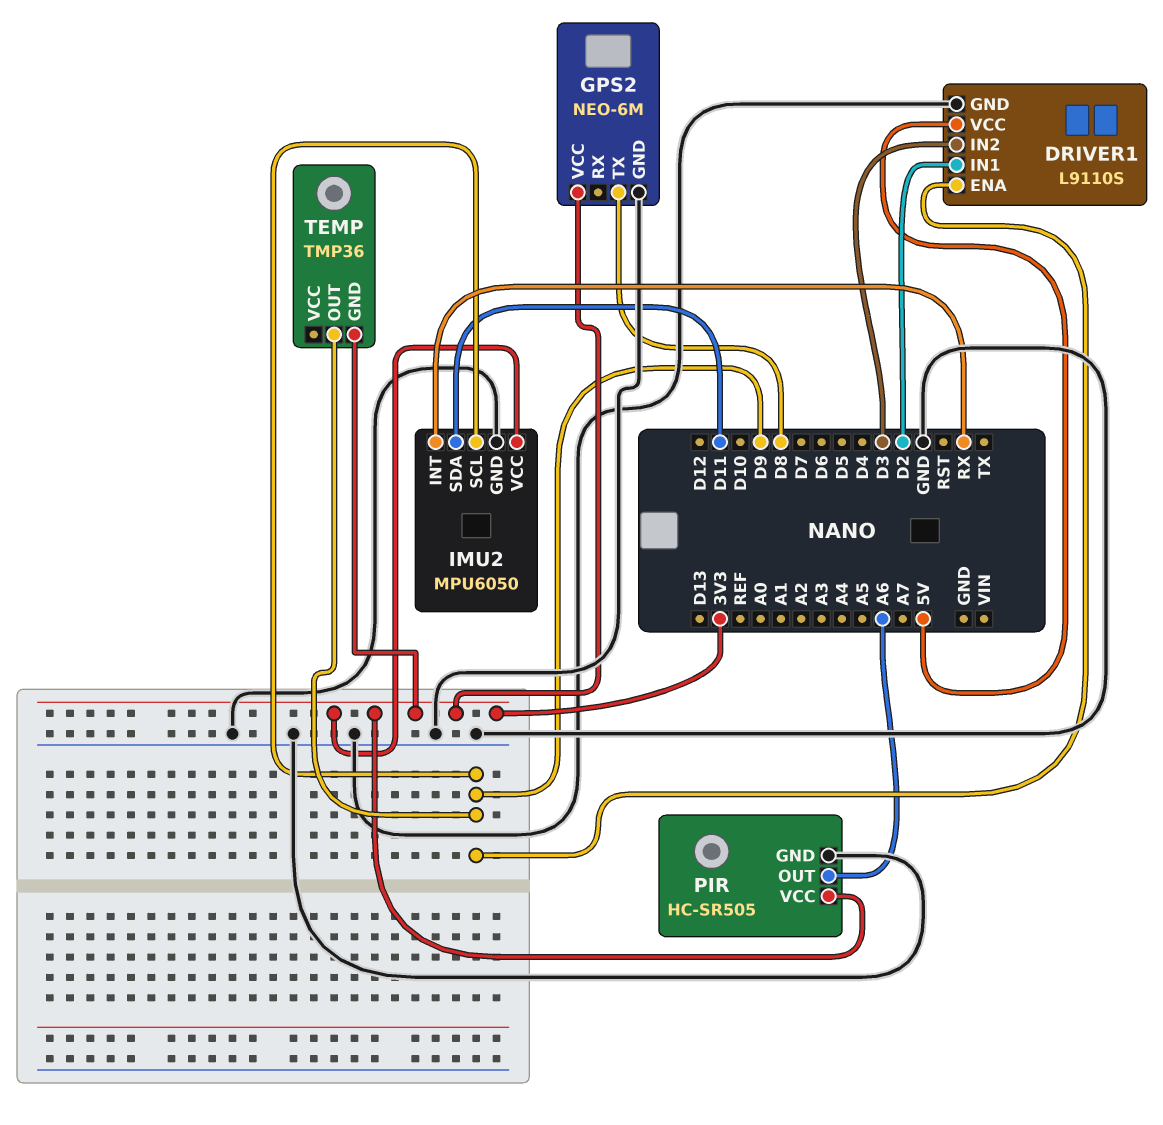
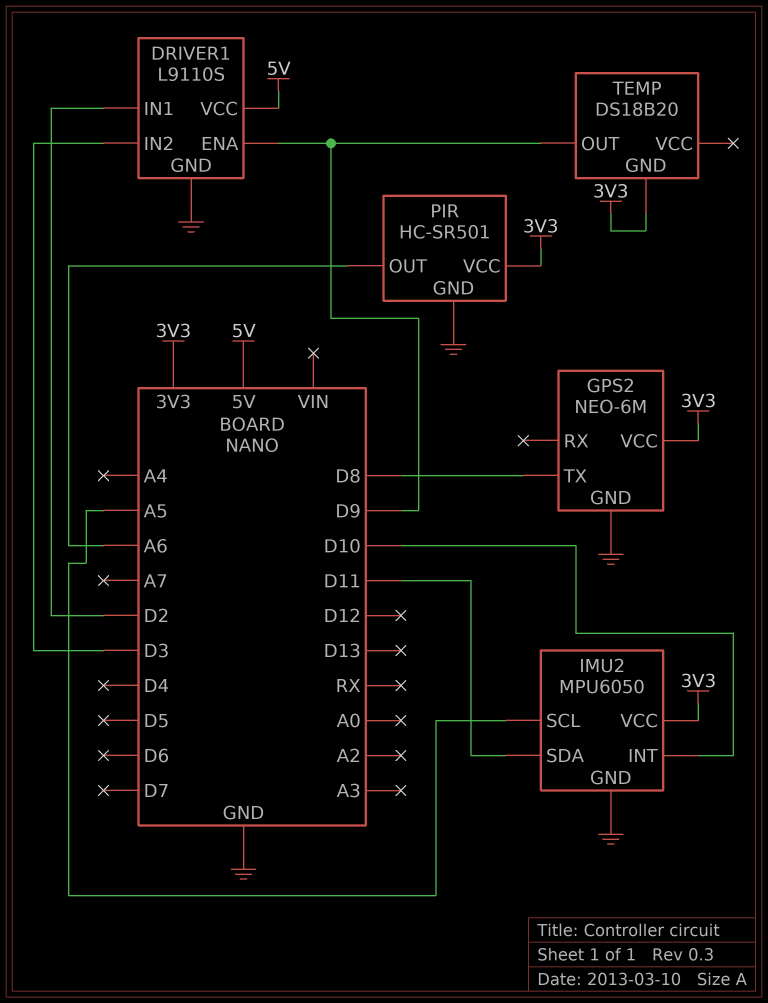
IMU2 pin INT: RX -> D10
IMU2 pin SCL: D9 -> A5
PIR: HC-SR505 -> HC-SR501
TEMP: TMP36 -> DS18B20

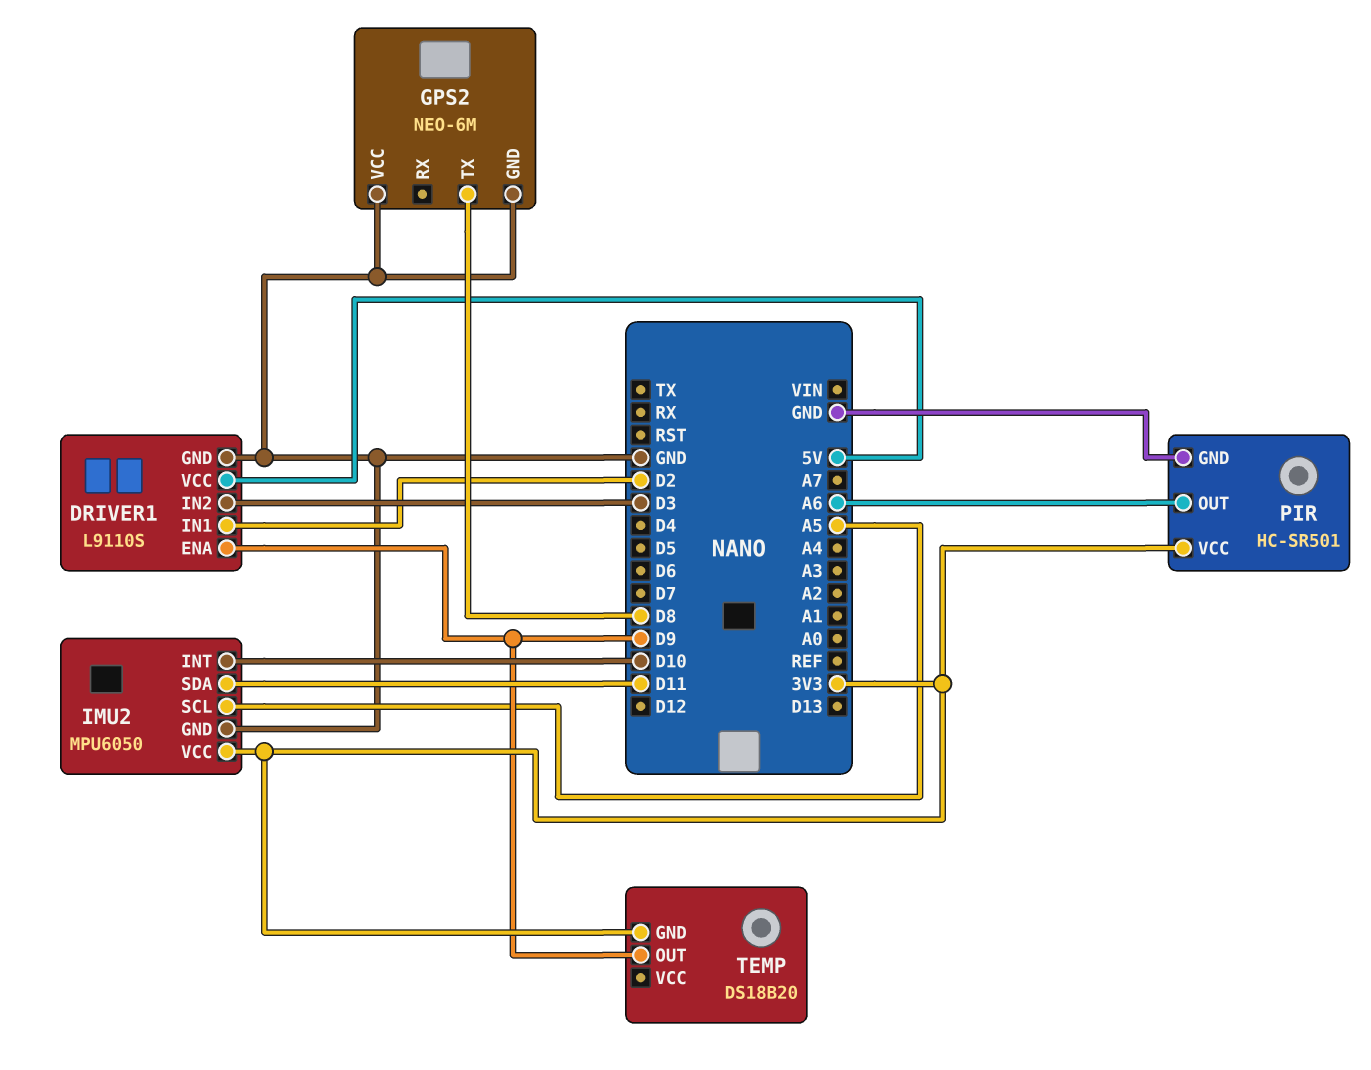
GPS2 pin VCC: 3V3 -> GND

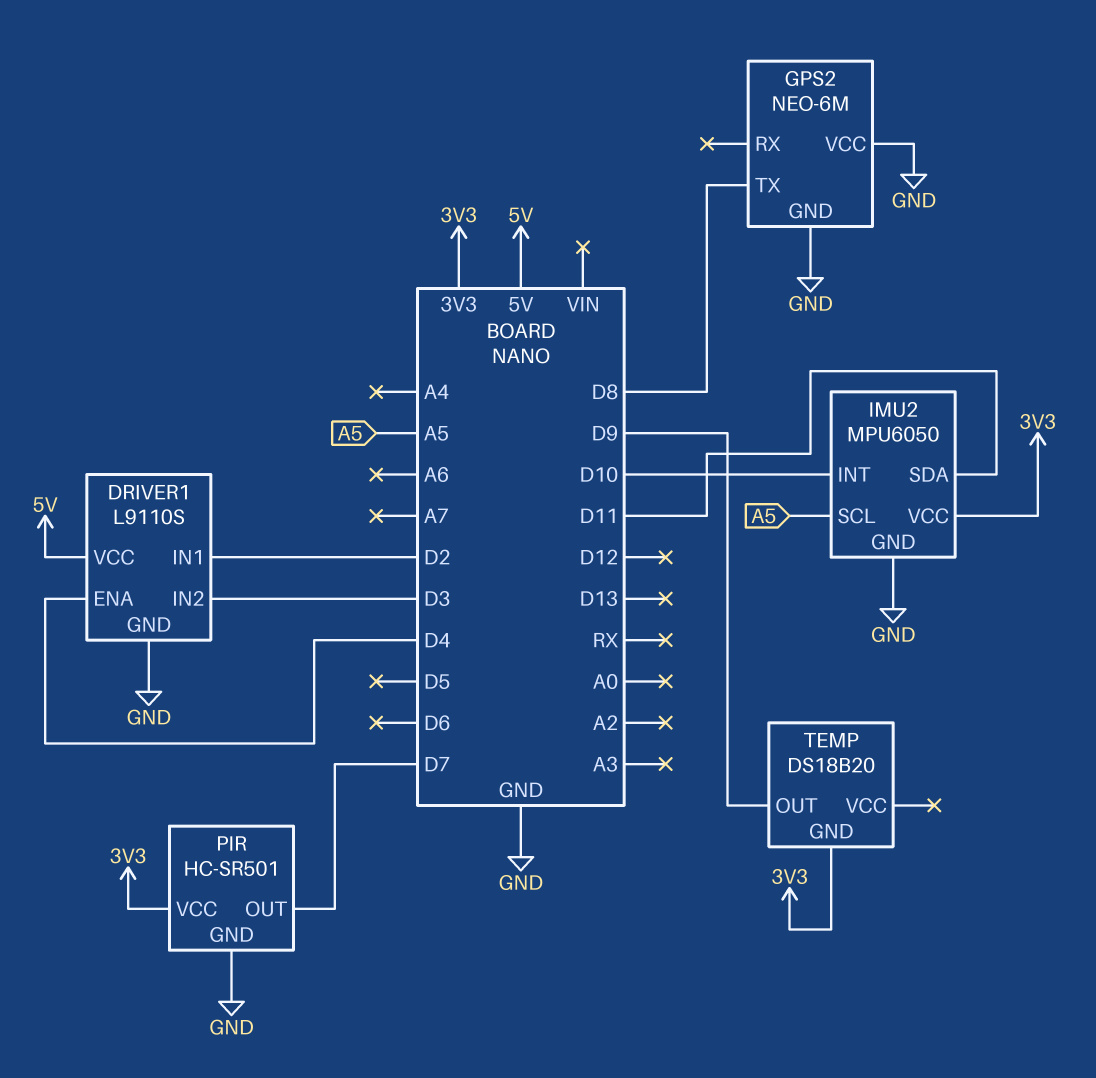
DRIVER1 pin ENA: D9 -> D4
PIR pin OUT: A6 -> D7

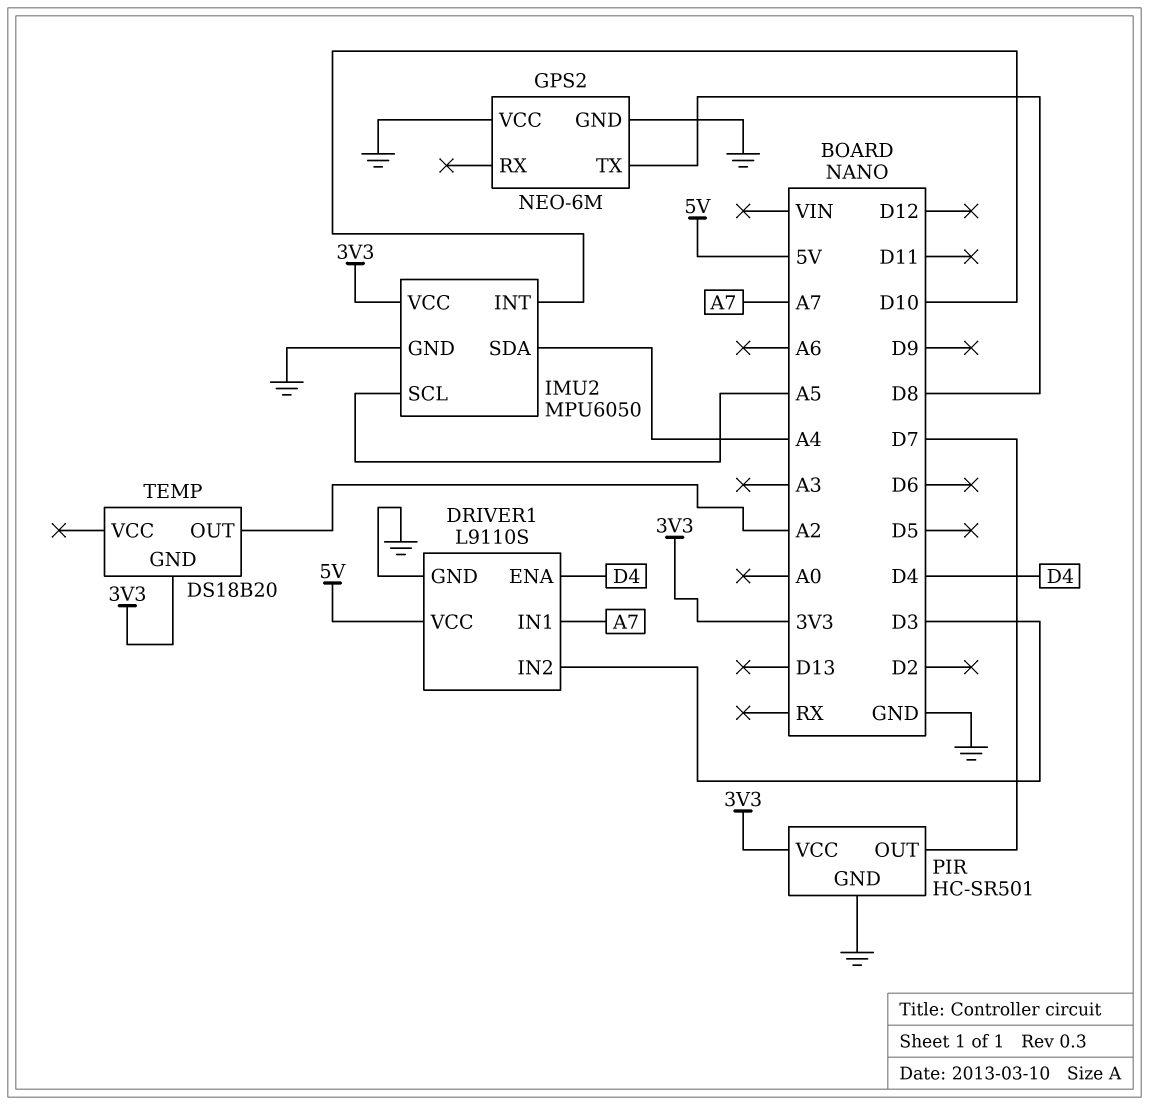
DRIVER1 pin IN1: D2 -> A7
IMU2 pin SDA: D11 -> A4
TEMP pin OUT: D9 -> A2

